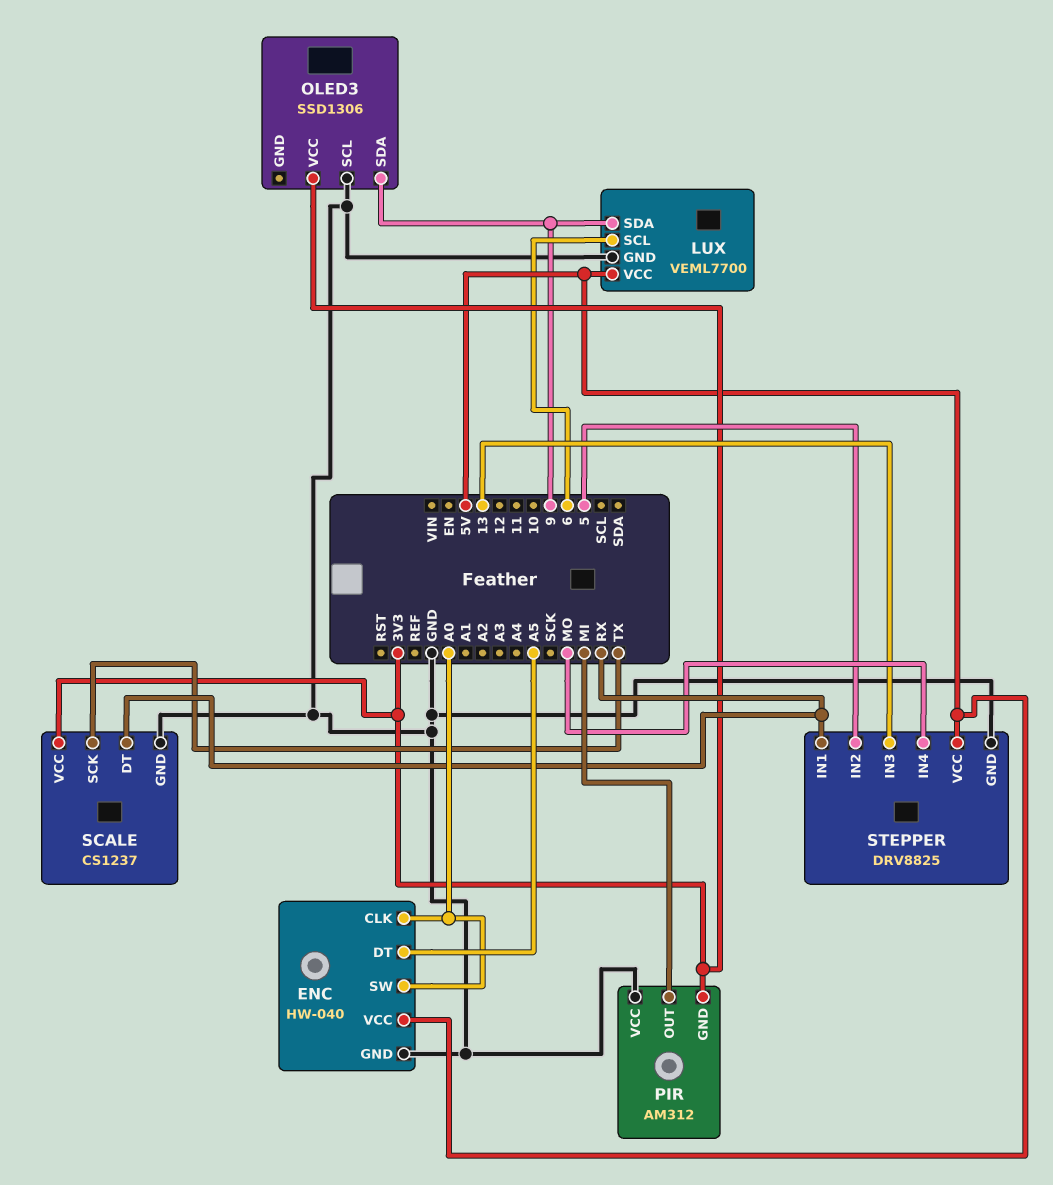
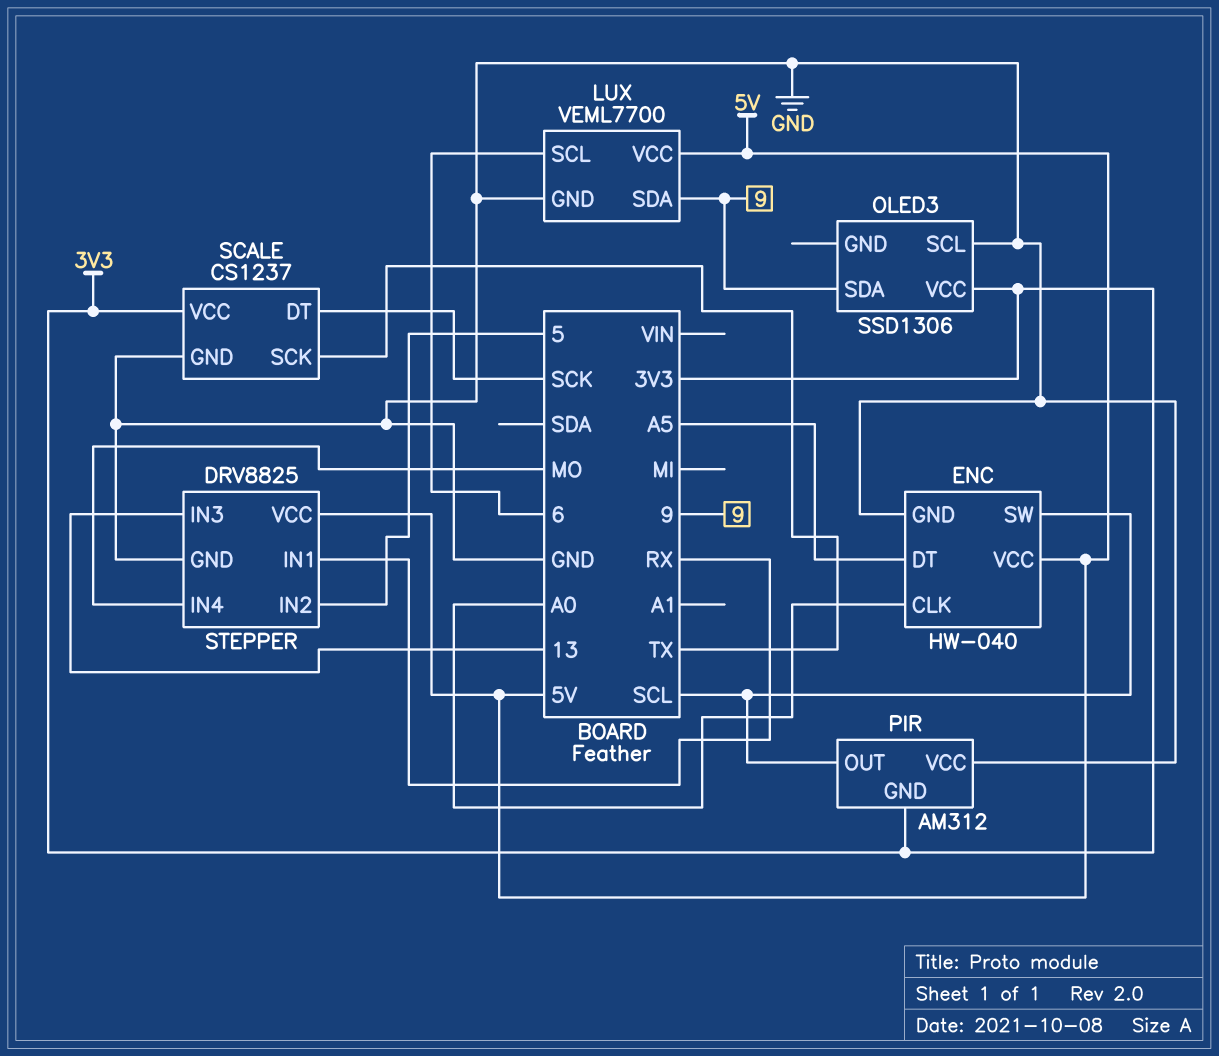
ENC pin SW: A0 -> SCL
PIR pin OUT: MI -> SCL
SCALE pin DT: RX -> SCK

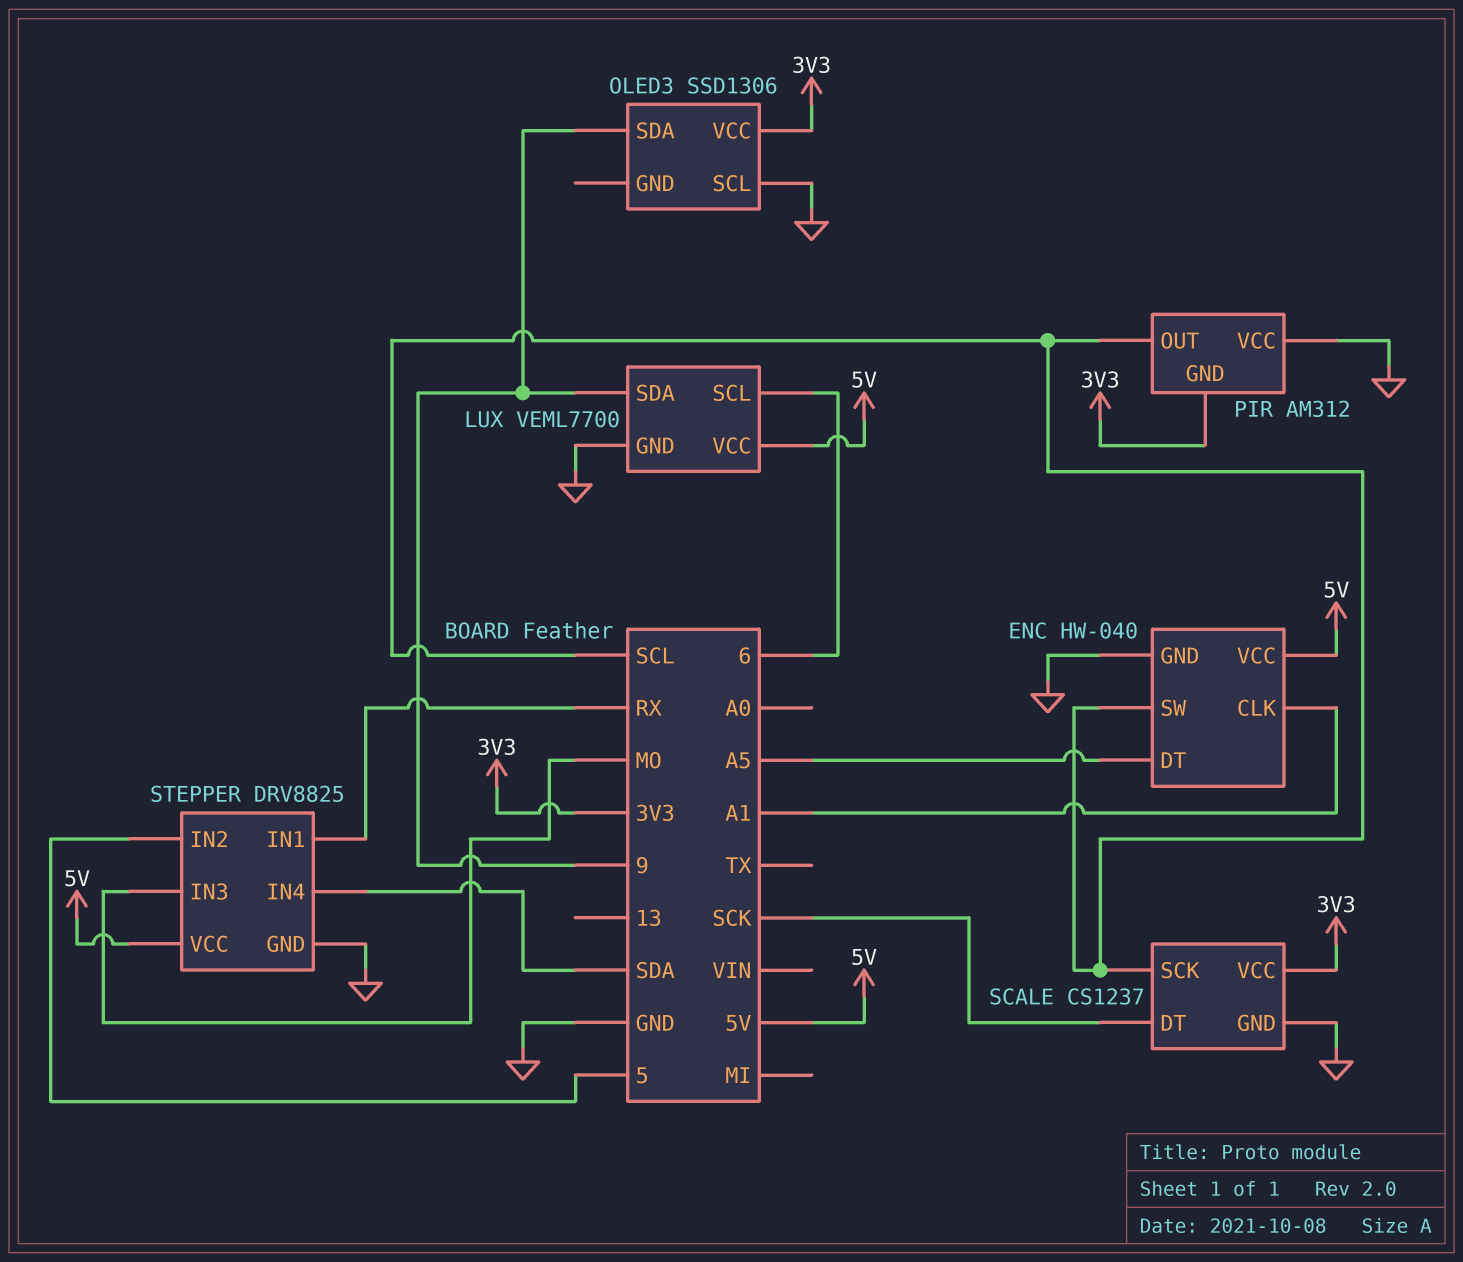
ENC pin CLK: A0 -> A1
SCALE pin SCK: TX -> SCL
STEPPER pin IN3: 13 -> MO
STEPPER pin IN4: MO -> SDA

